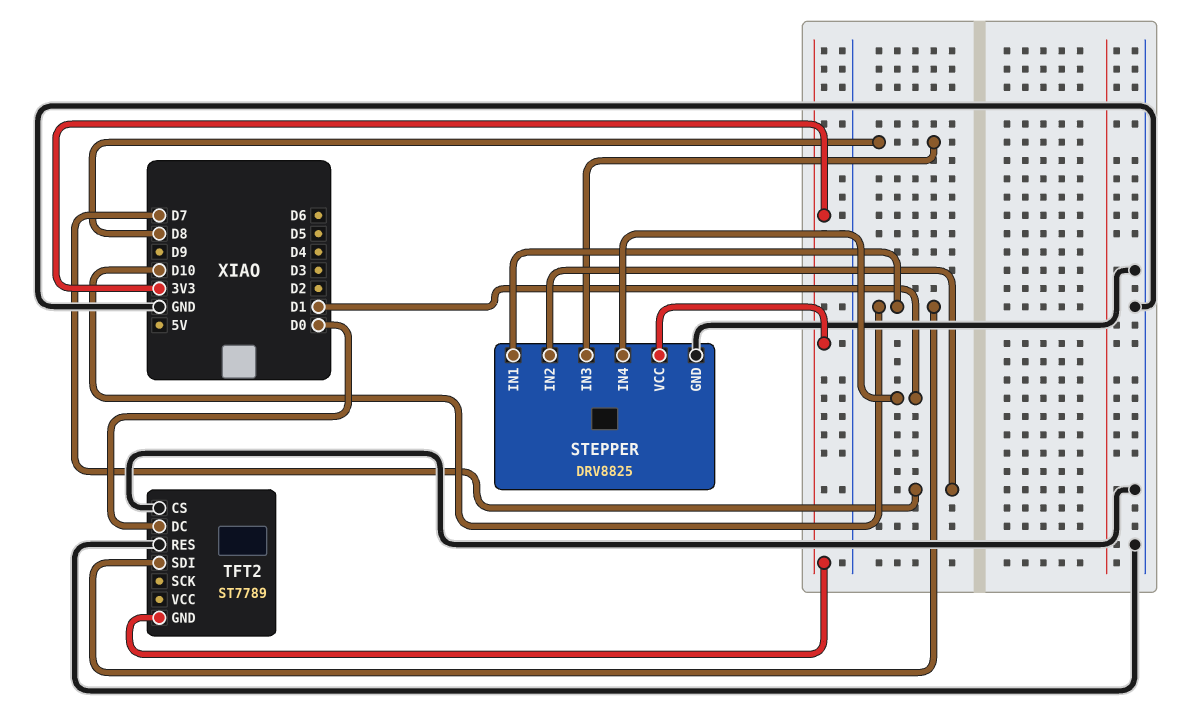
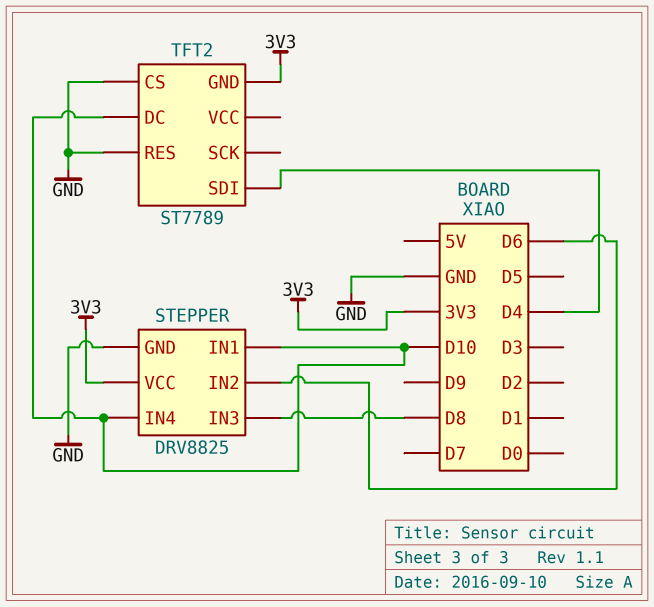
STEPPER pin IN2: D7 -> D6
STEPPER pin IN4: D1 -> D10
TFT2 pin DC: D0 -> D10
TFT2 pin SDI: D10 -> D4

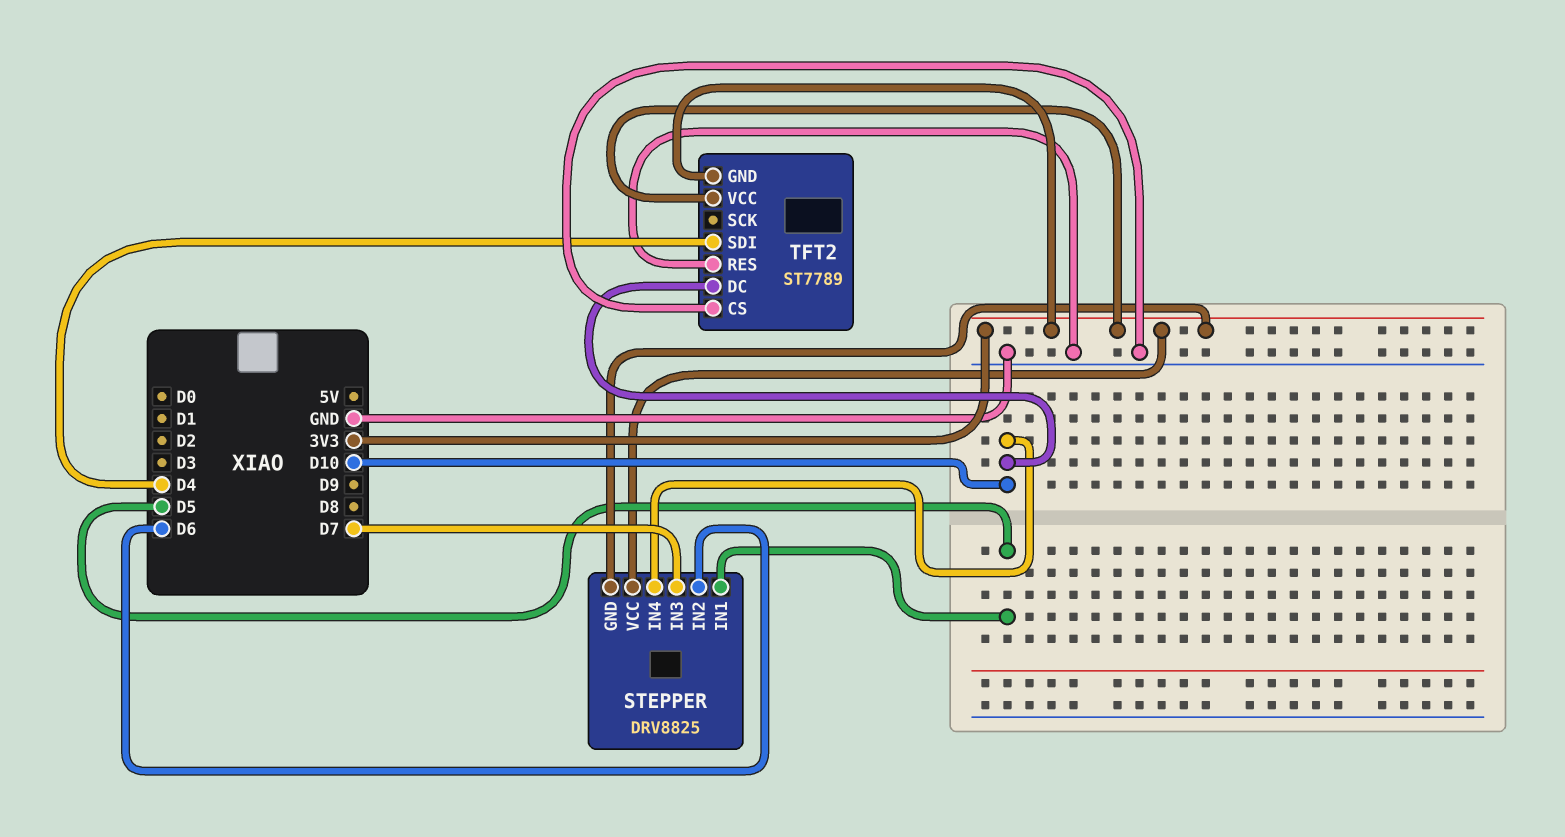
STEPPER pin GND: GND -> 3V3
STEPPER pin IN1: D10 -> D5
STEPPER pin IN3: D8 -> D7
TFT2 pin VCC: none -> 3V3

